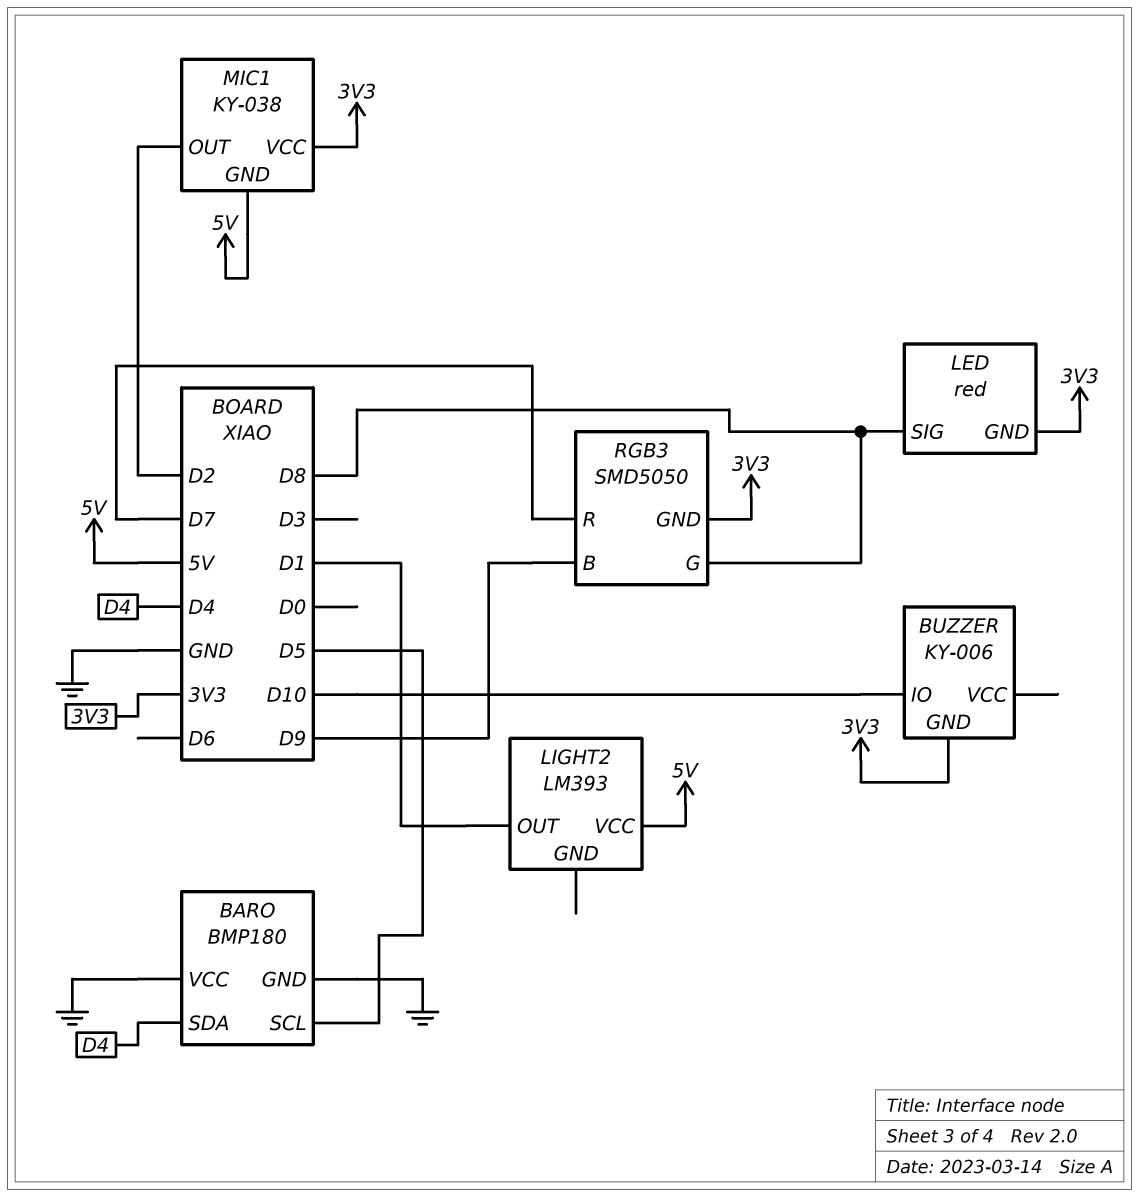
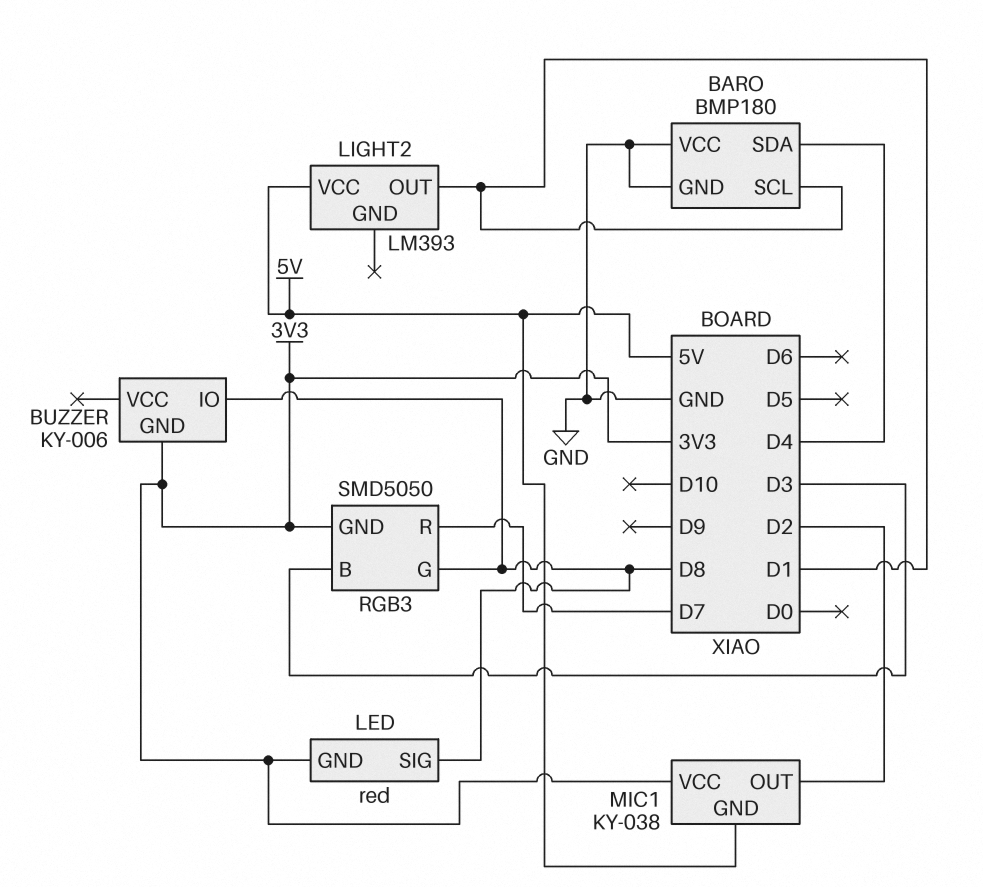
BARO pin SCL: D5 -> D1
BUZZER pin IO: D10 -> D8
RGB3 pin B: D9 -> D3

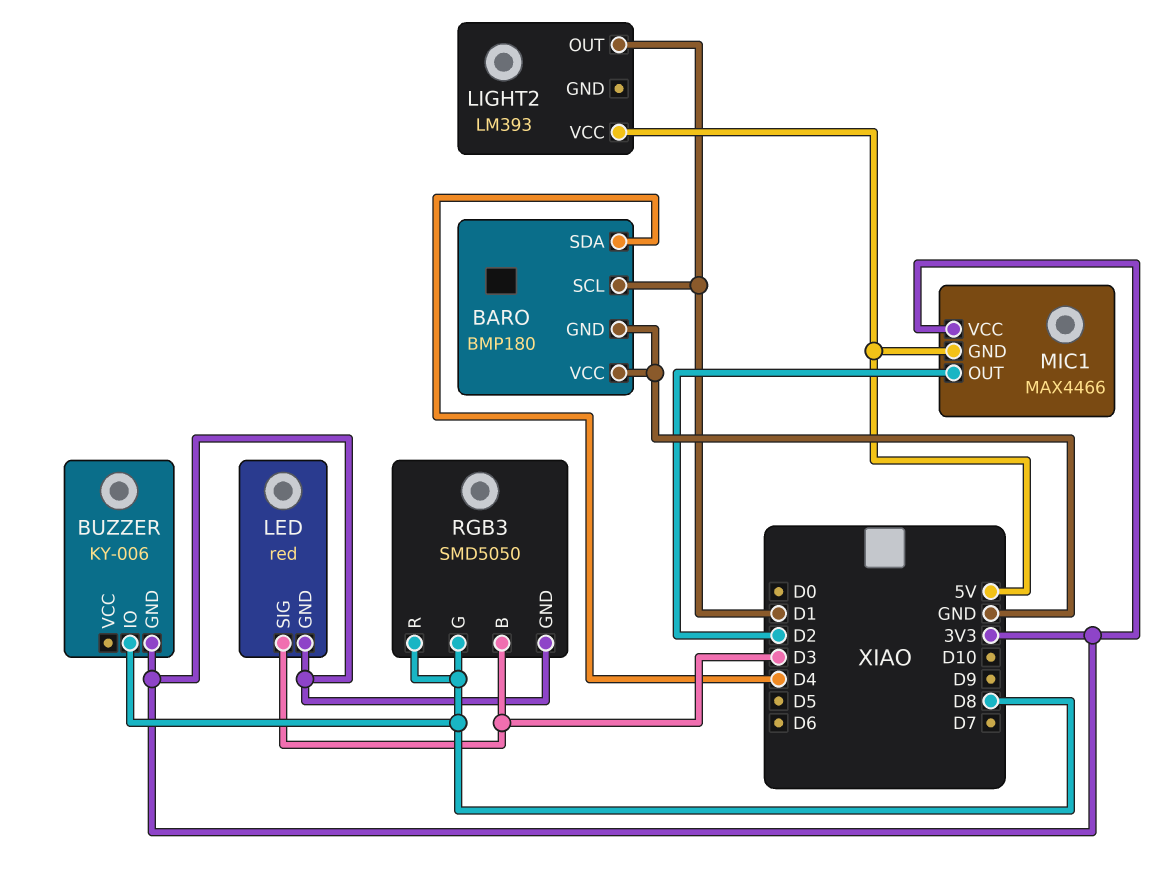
LED pin SIG: D8 -> D3
MIC1: KY-038 -> MAX4466
RGB3 pin R: D7 -> D8

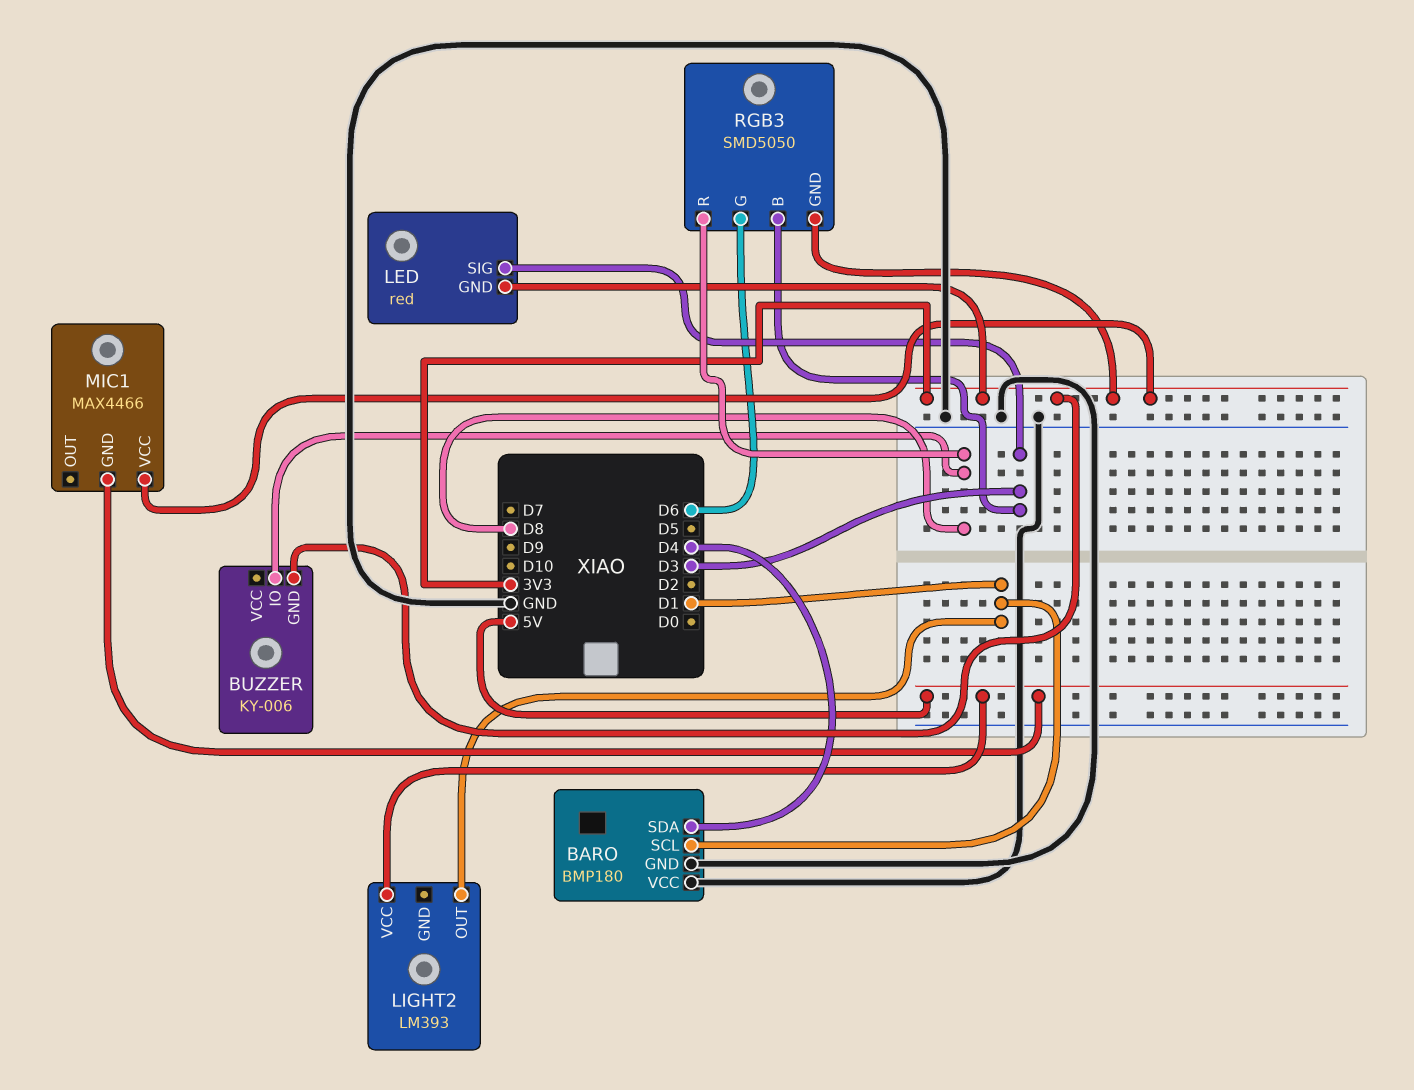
MIC1 pin OUT: D2 -> none
RGB3 pin G: D8 -> D6

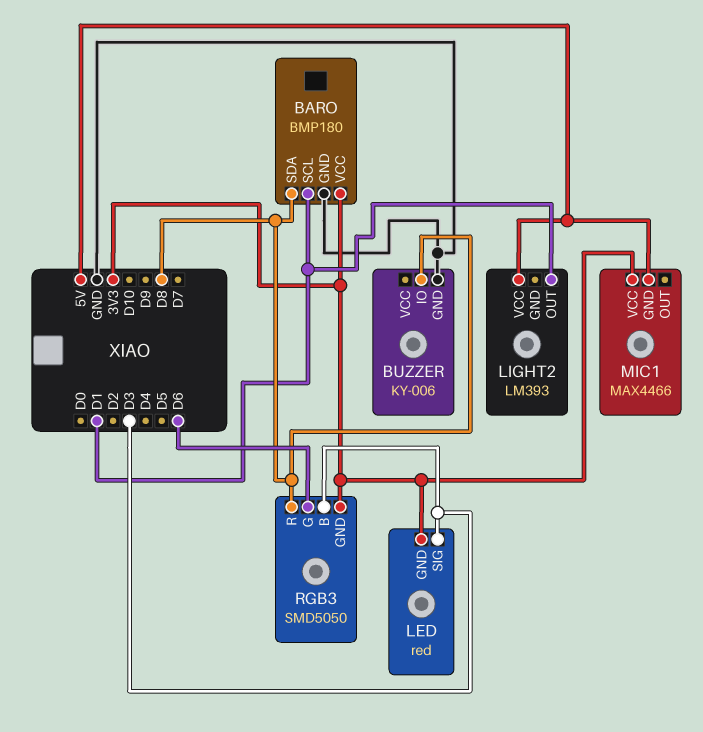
BARO pin SDA: D4 -> D8
BARO pin VCC: GND -> 3V3
BUZZER pin GND: 3V3 -> GND

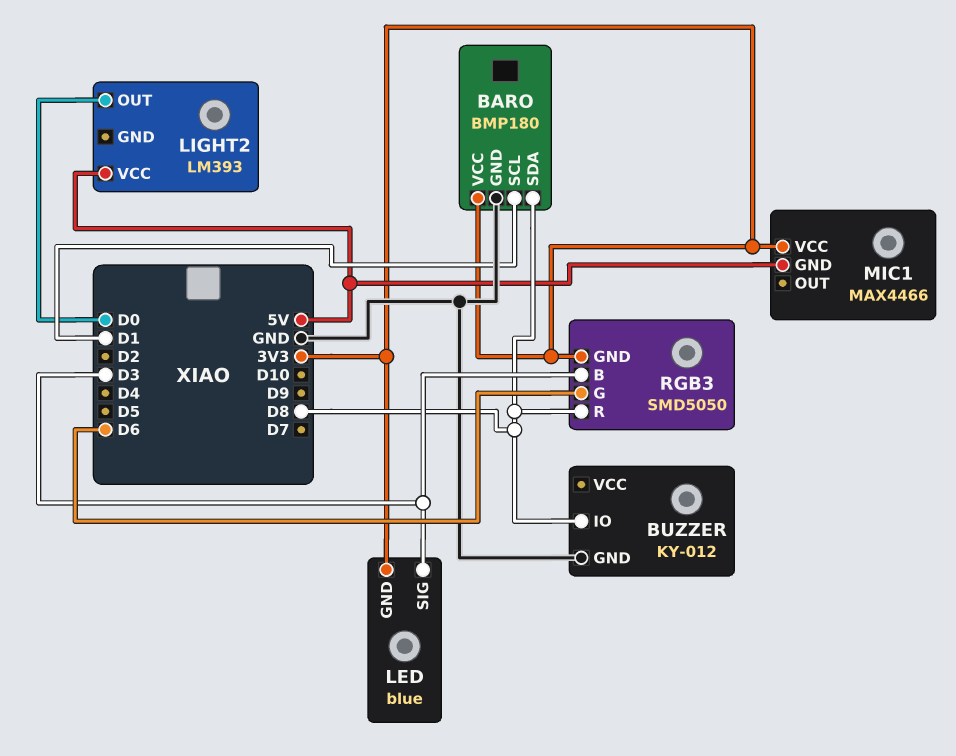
BUZZER: KY-006 -> KY-012
LED: red -> blue
LIGHT2 pin OUT: D1 -> D0

